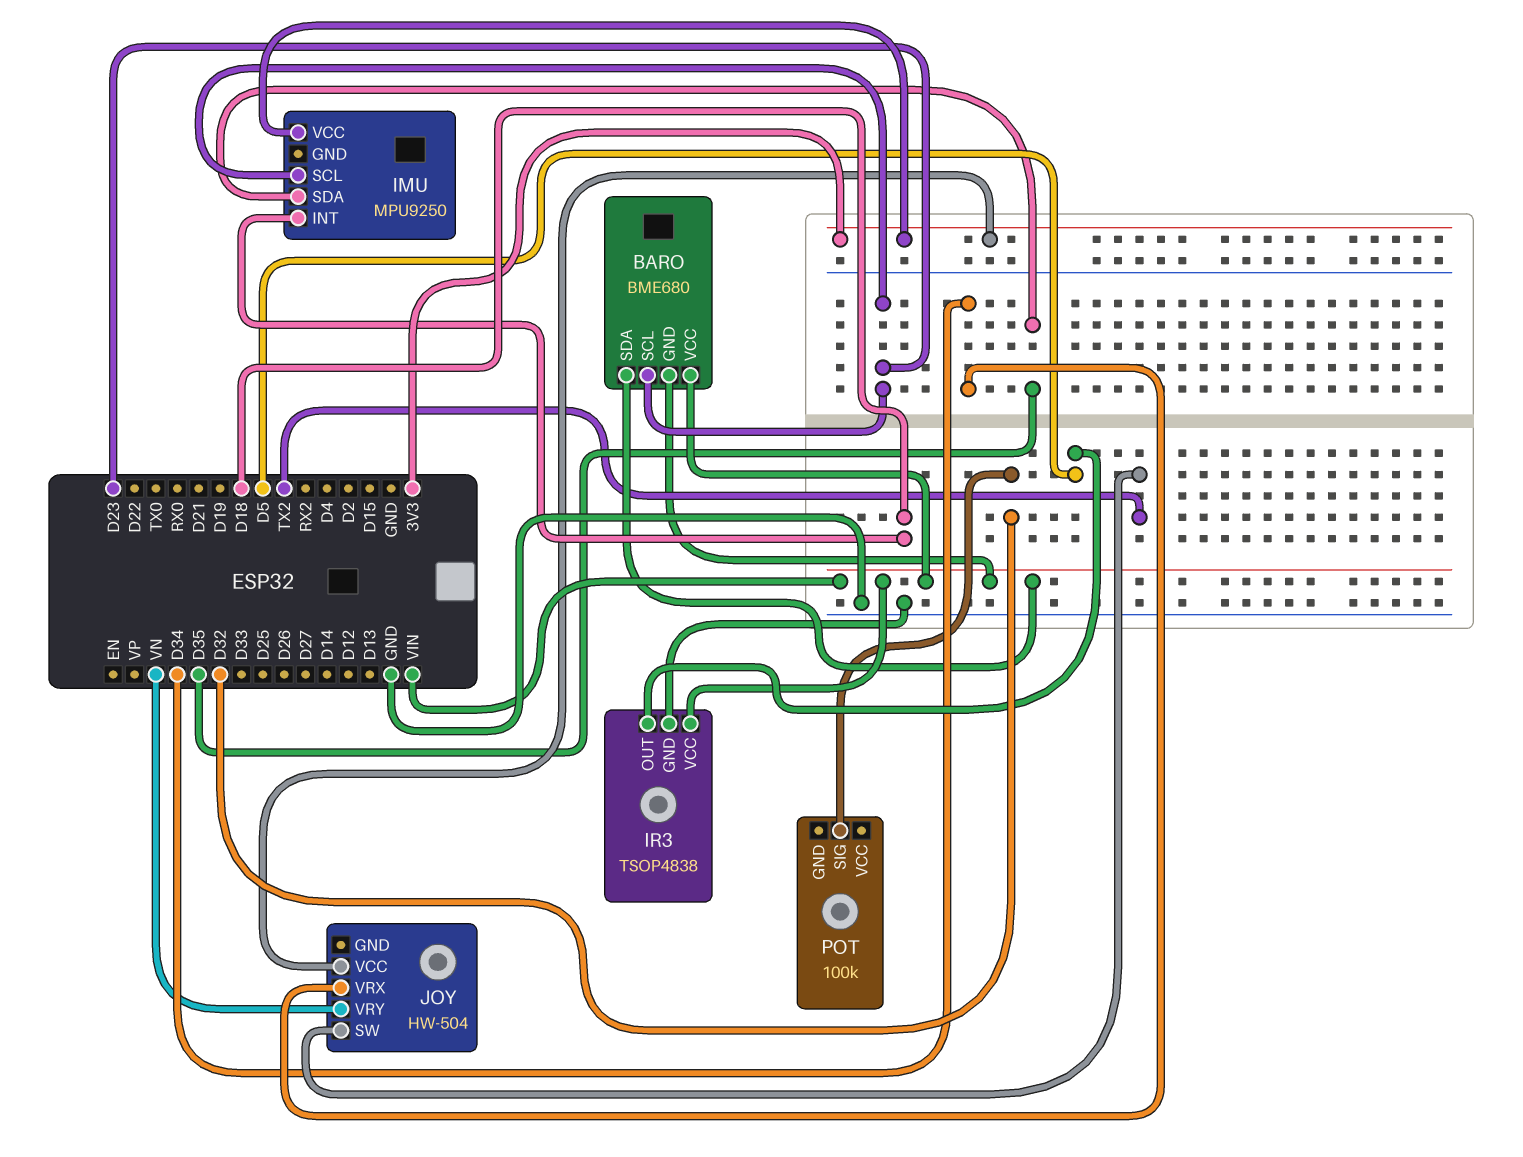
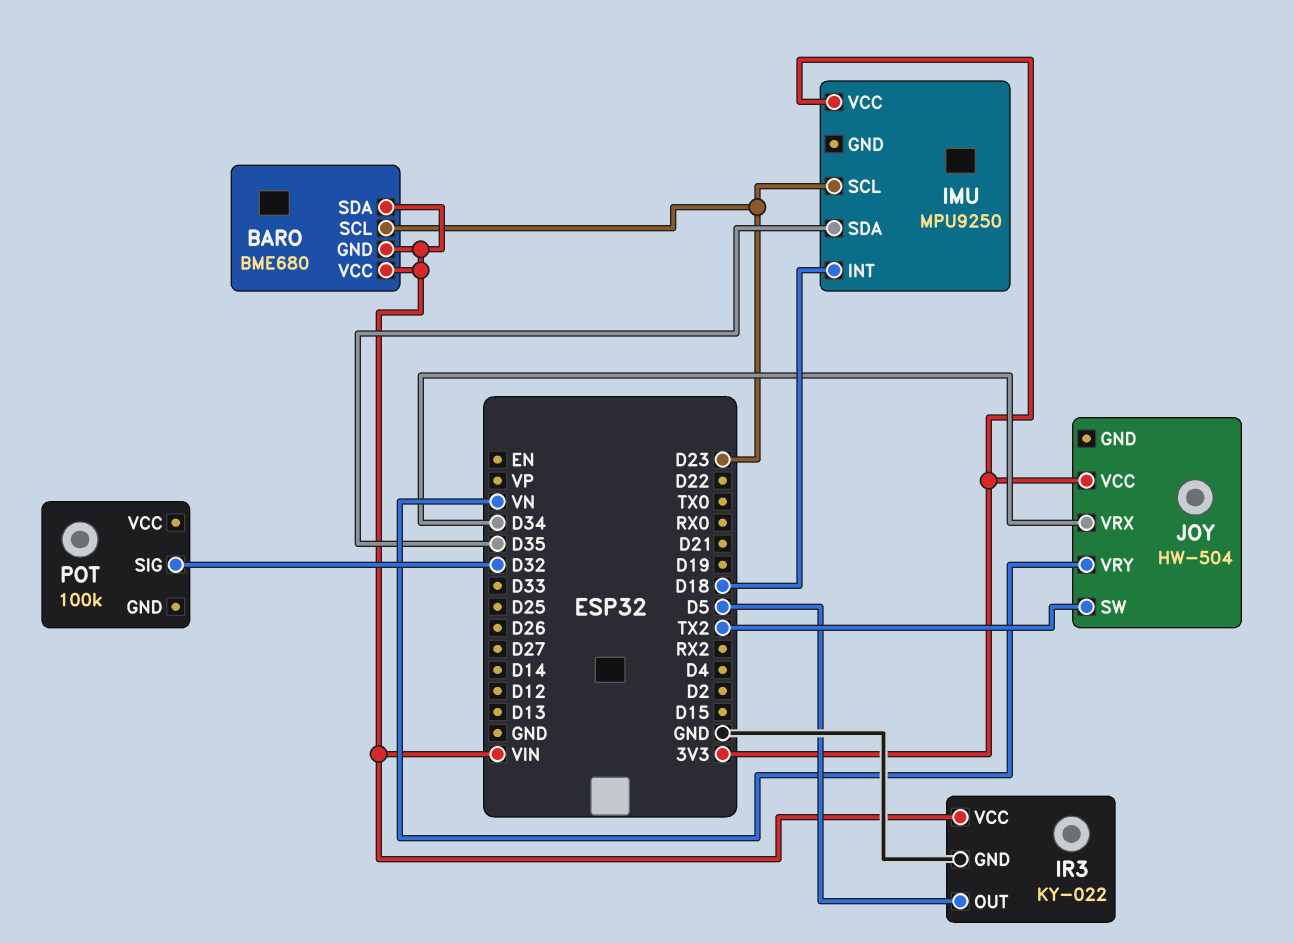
IR3: TSOP4838 -> KY-022

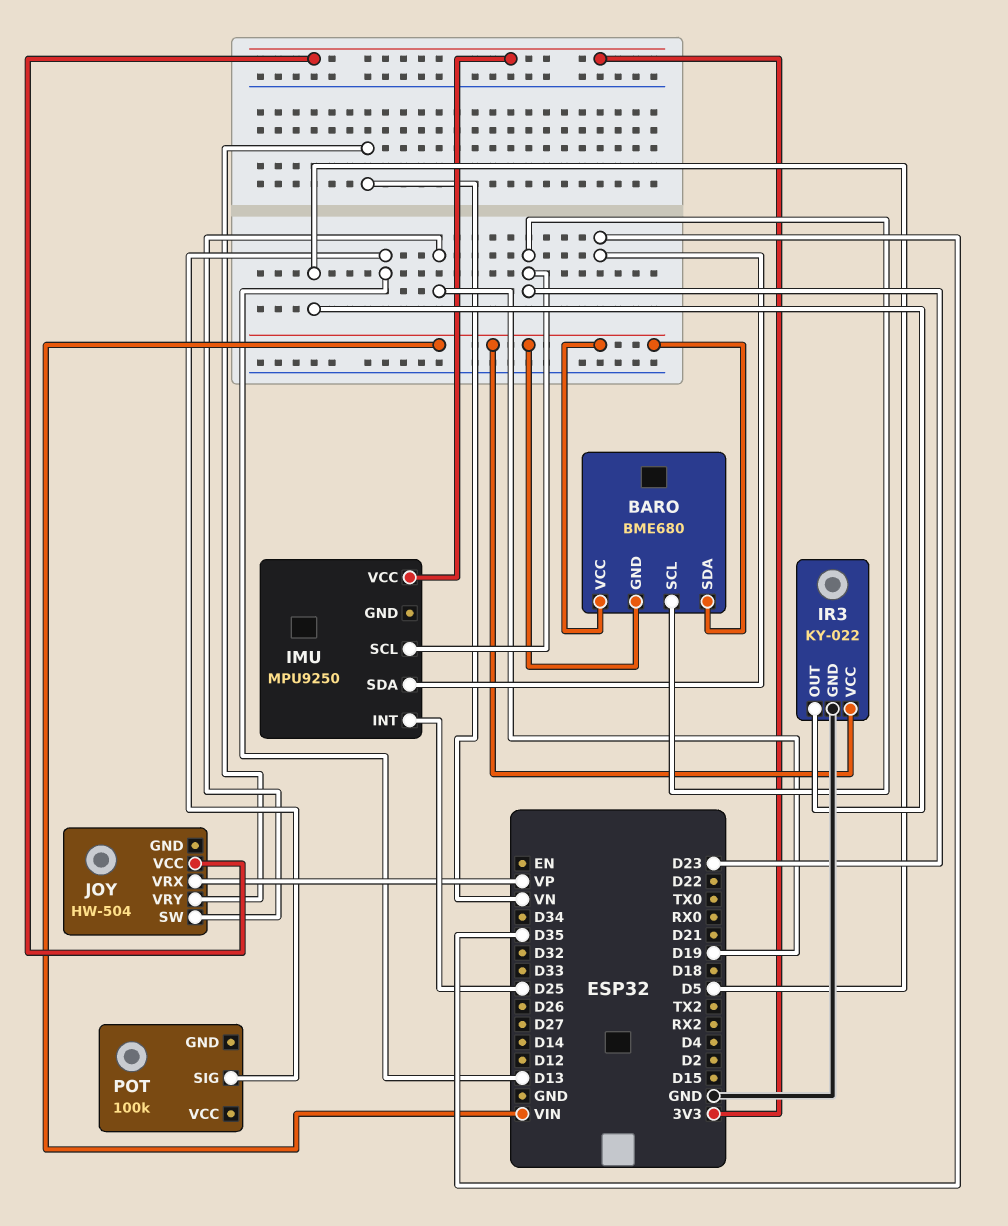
IMU pin INT: D18 -> D25
JOY pin SW: TX2 -> D19
JOY pin VRX: D34 -> VP
POT pin SIG: D32 -> D13

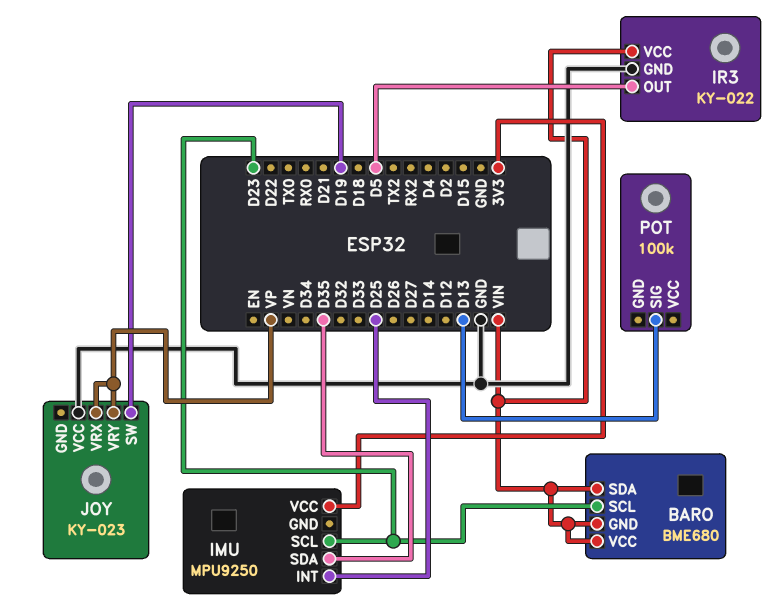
JOY: HW-504 -> KY-023
JOY pin VCC: 3V3 -> GND
JOY pin VRY: VN -> VP

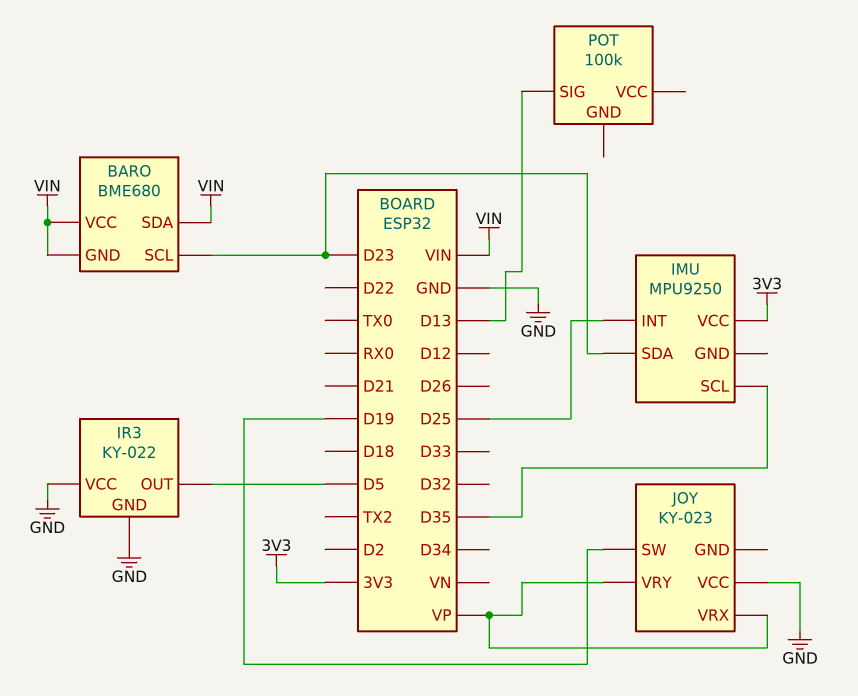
IMU pin SCL: D23 -> D35
IMU pin SDA: D35 -> D23
IR3 pin VCC: VIN -> GND

